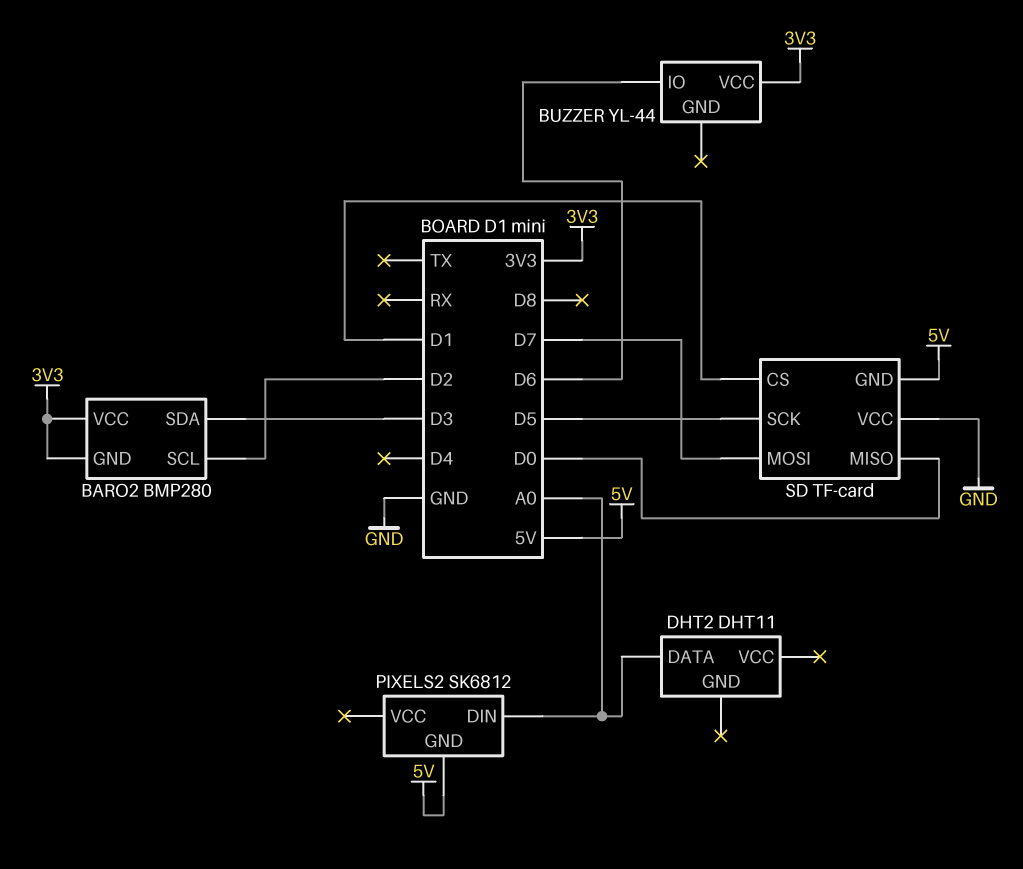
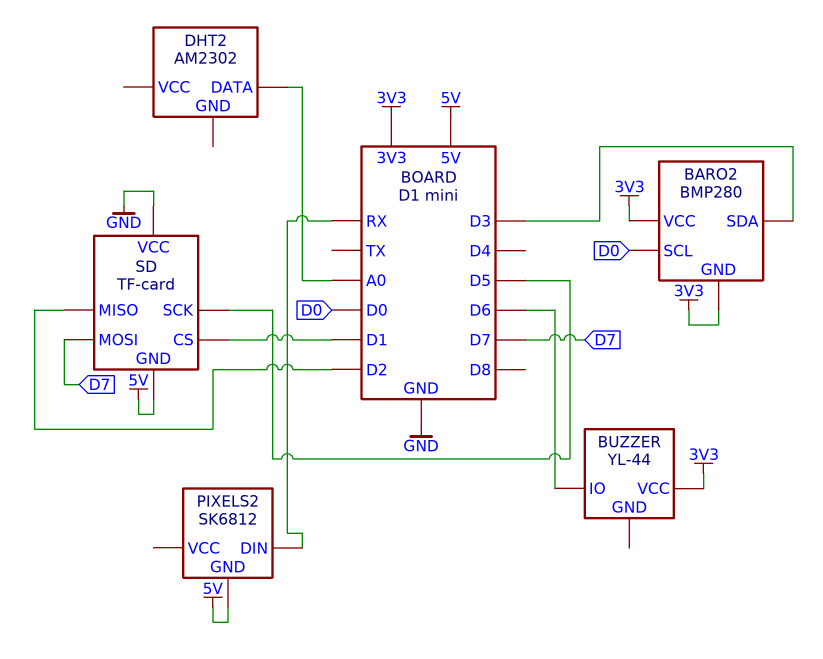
BARO2 pin SCL: D2 -> D0
DHT2: DHT11 -> AM2302
PIXELS2 pin DIN: A0 -> RX
SD pin MISO: D0 -> D2

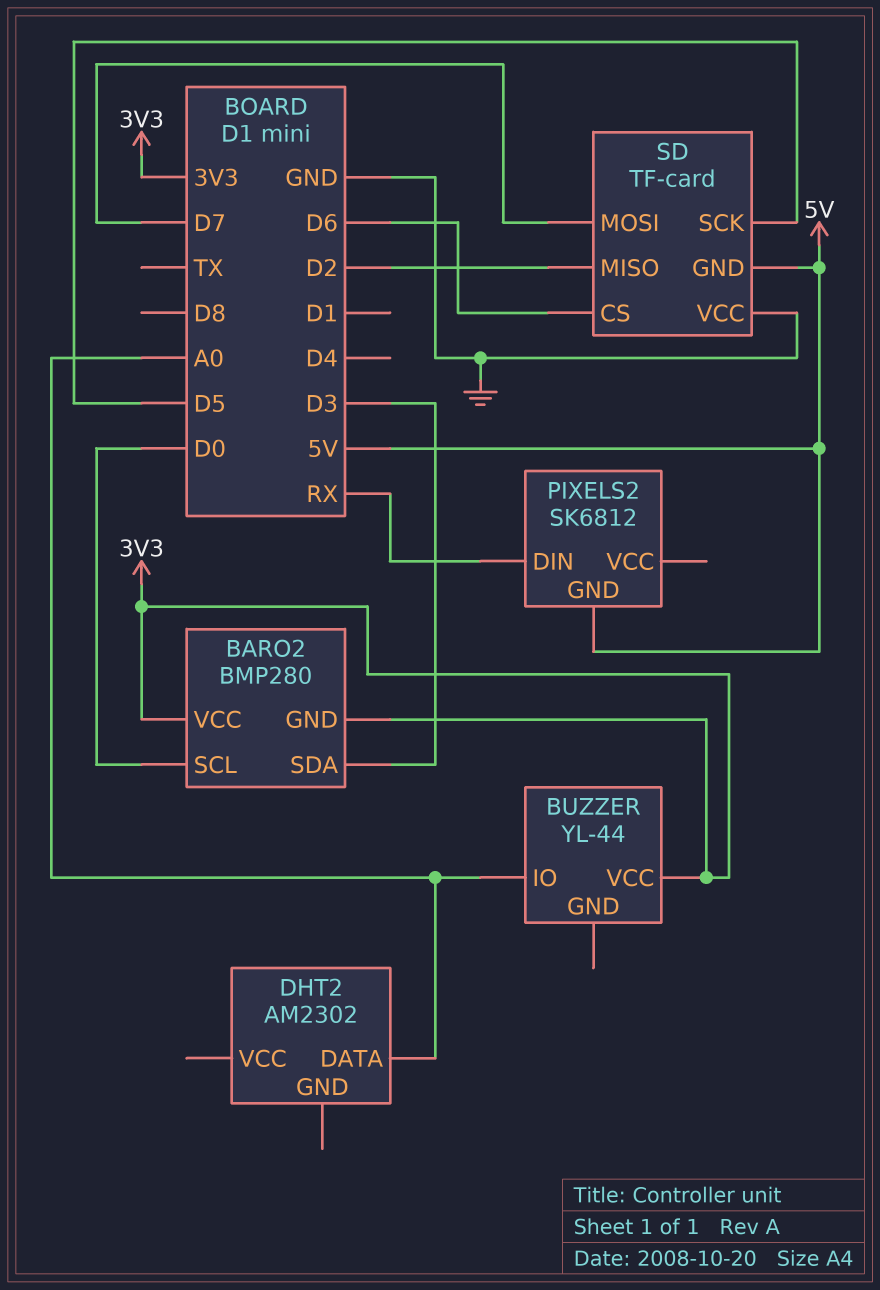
BUZZER pin IO: D6 -> A0
SD pin CS: D1 -> D6

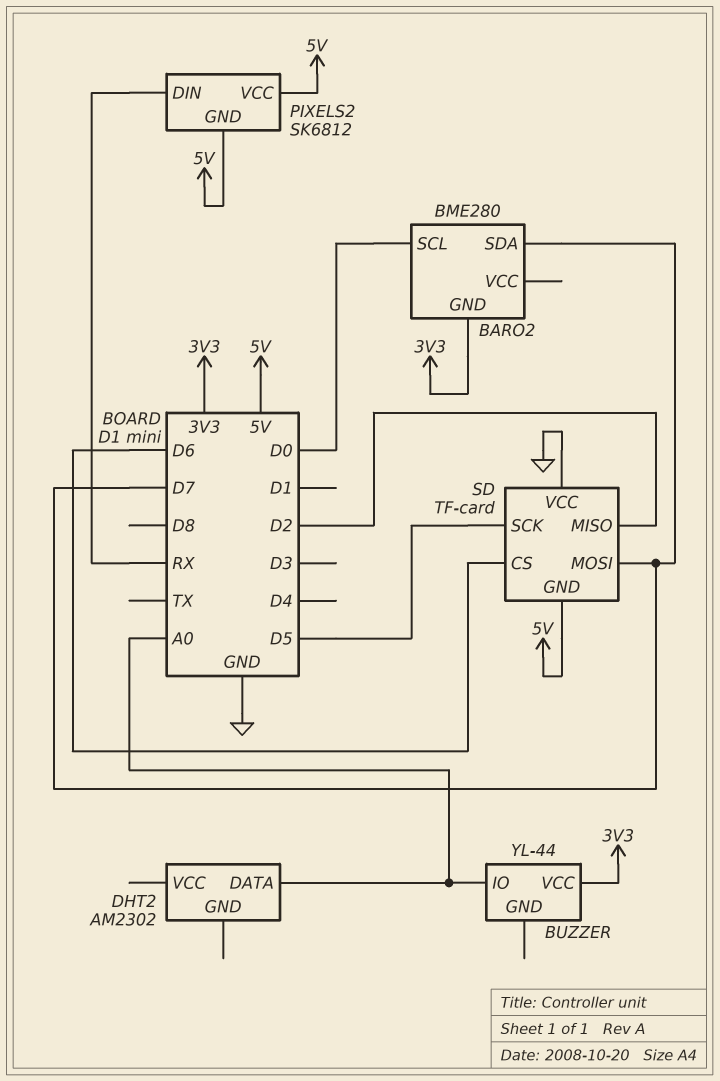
BARO2: BMP280 -> BME280
BARO2 pin SDA: D3 -> D7
BARO2 pin VCC: 3V3 -> none
PIXELS2 pin VCC: none -> 5V

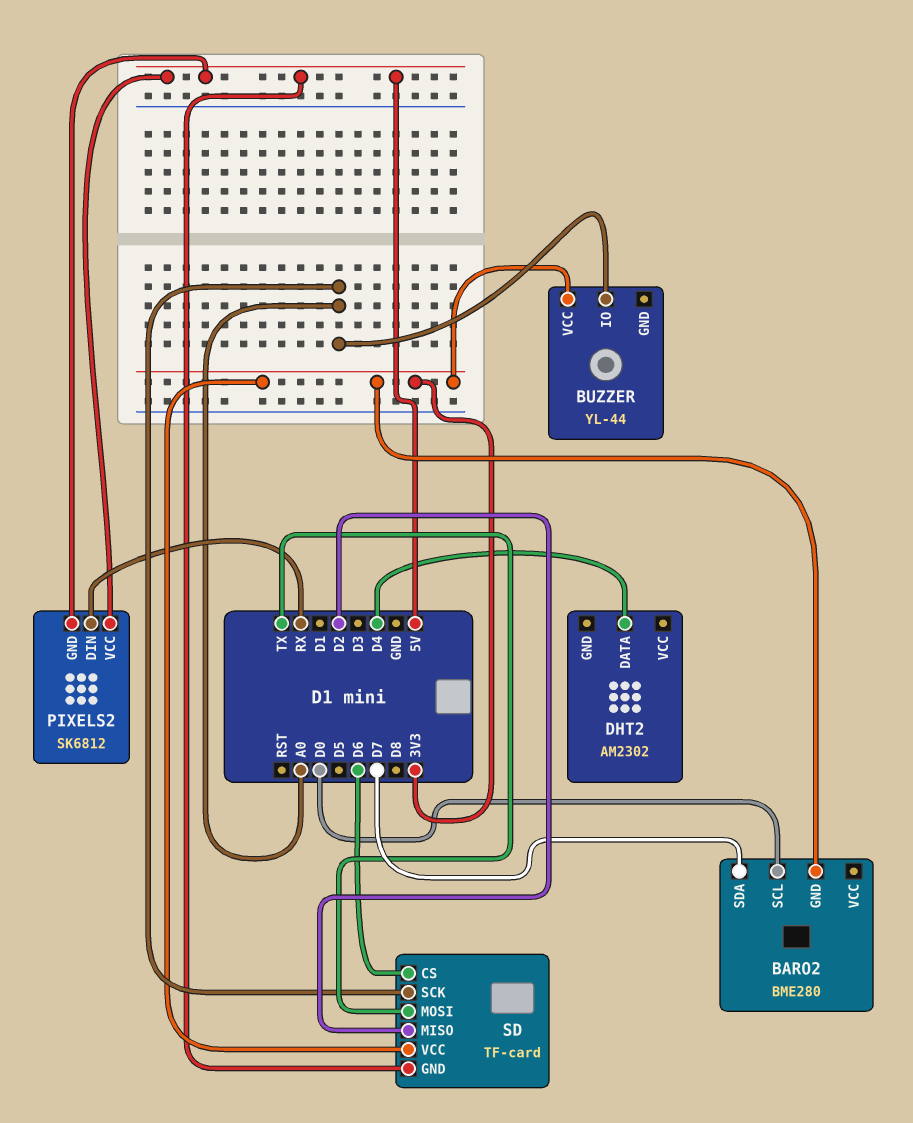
DHT2 pin DATA: A0 -> D4
SD pin MOSI: D7 -> TX
SD pin SCK: D5 -> A0
SD pin VCC: GND -> 3V3

